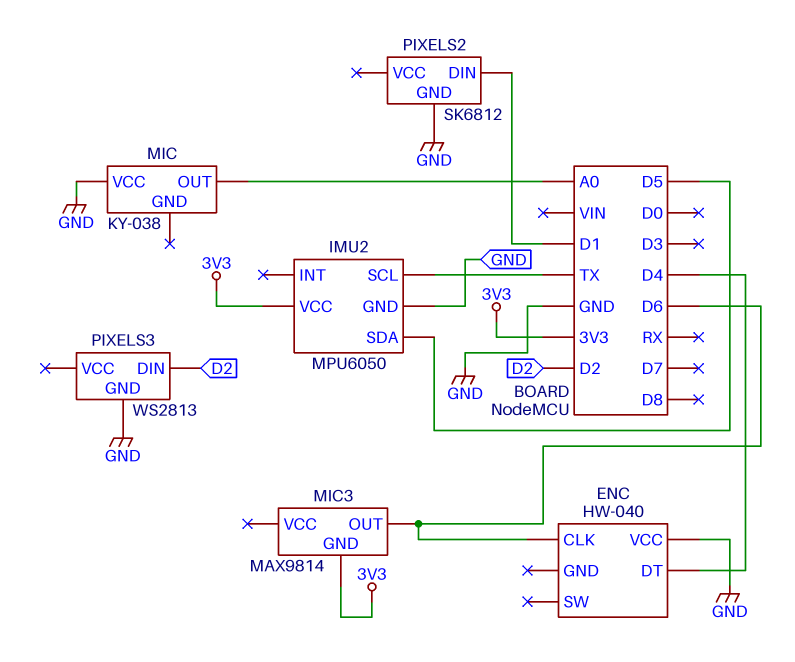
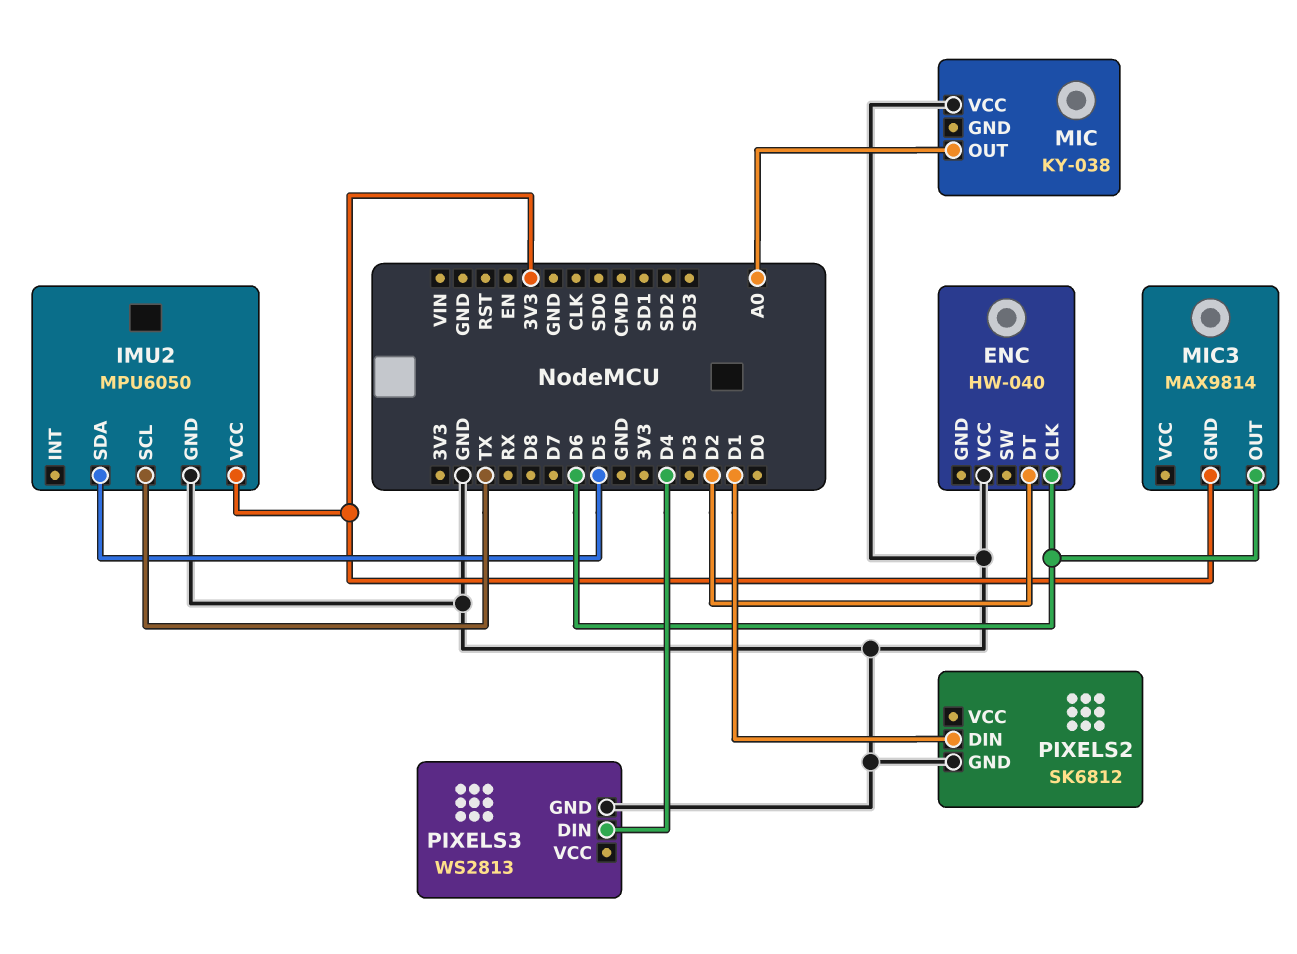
ENC pin DT: D4 -> D2
PIXELS3 pin DIN: D2 -> D4

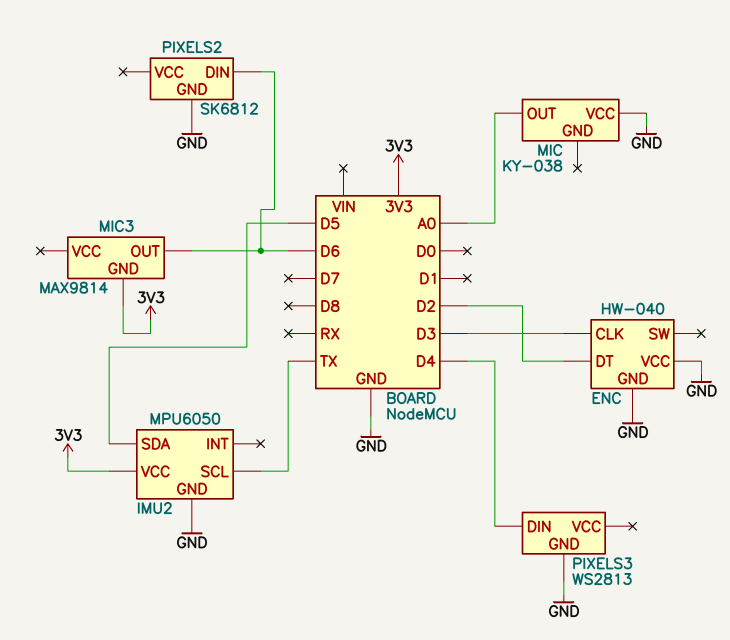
ENC pin CLK: D6 -> D3
ENC pin GND: none -> GND
PIXELS2 pin DIN: D1 -> D6

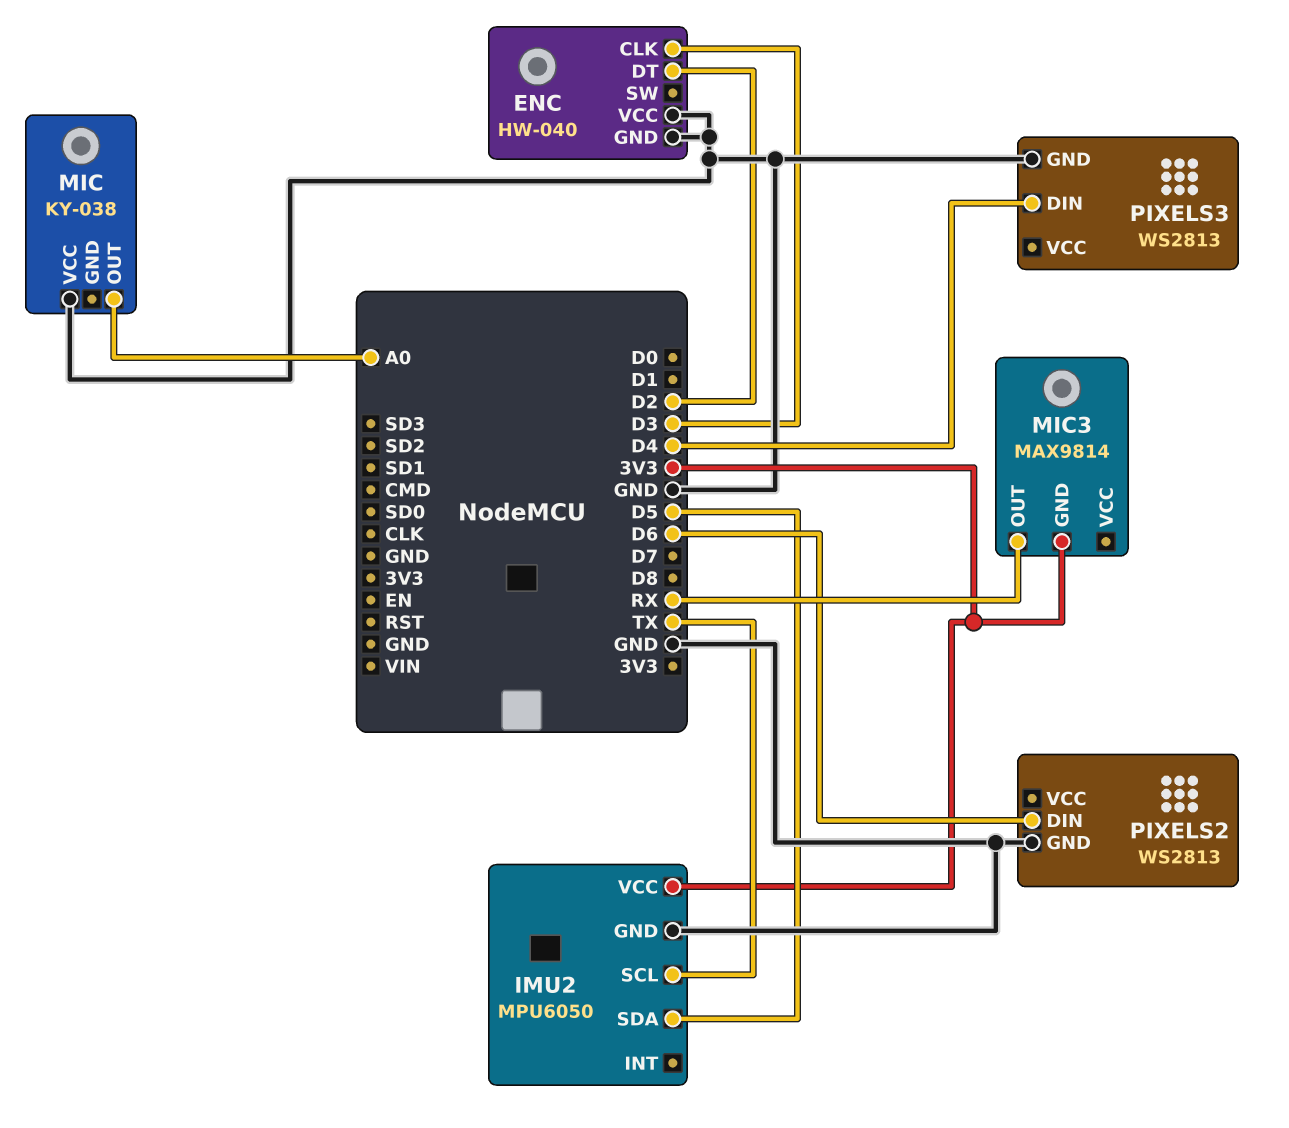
MIC3 pin OUT: D6 -> RX
PIXELS2: SK6812 -> WS2813

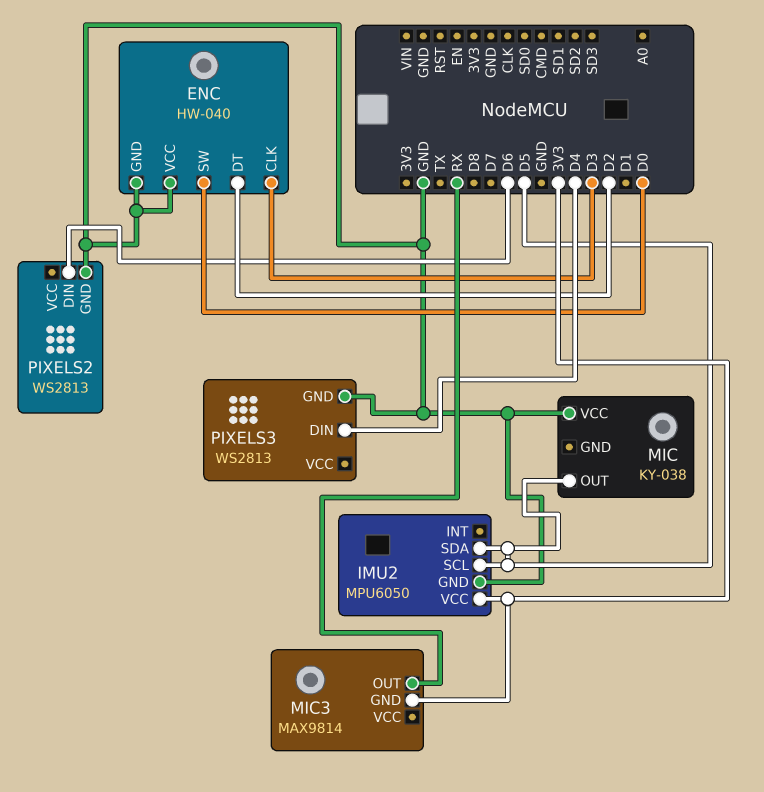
ENC pin SW: none -> D0
IMU2 pin SCL: TX -> D5
MIC pin OUT: A0 -> D5

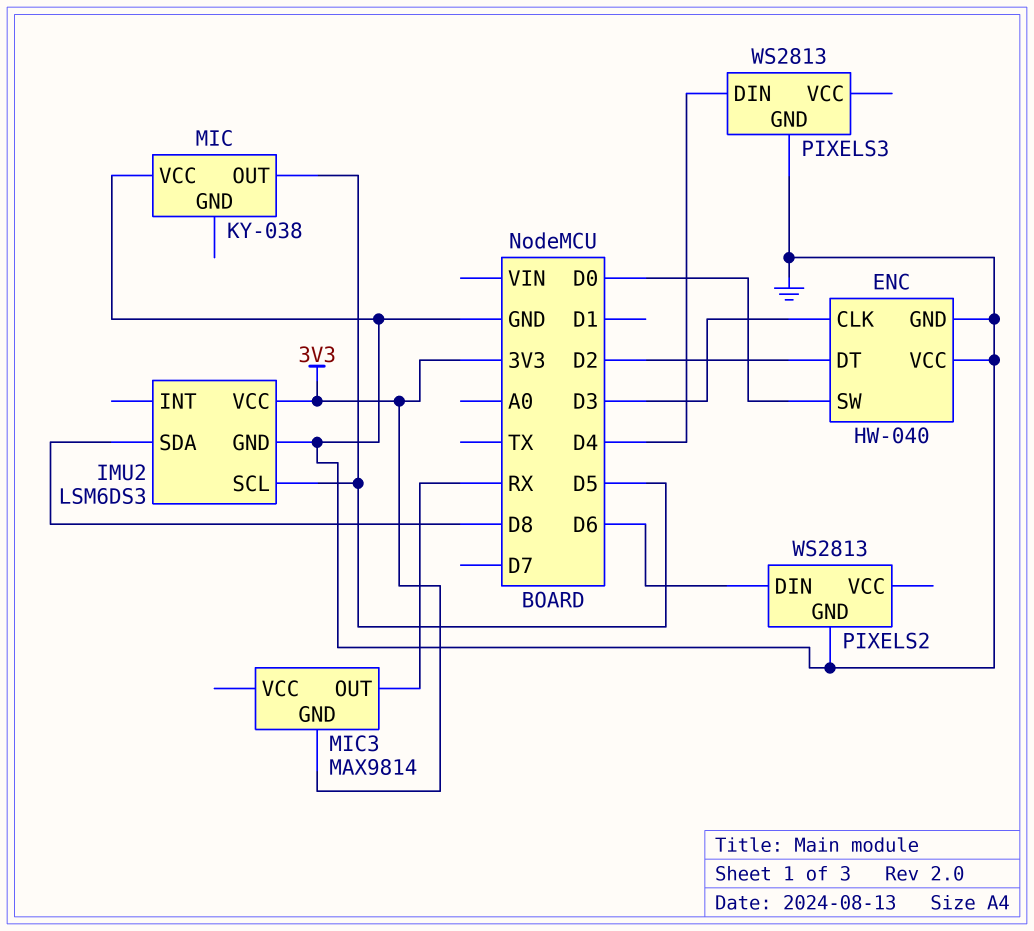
IMU2: MPU6050 -> LSM6DS3
IMU2 pin SDA: D5 -> D8

